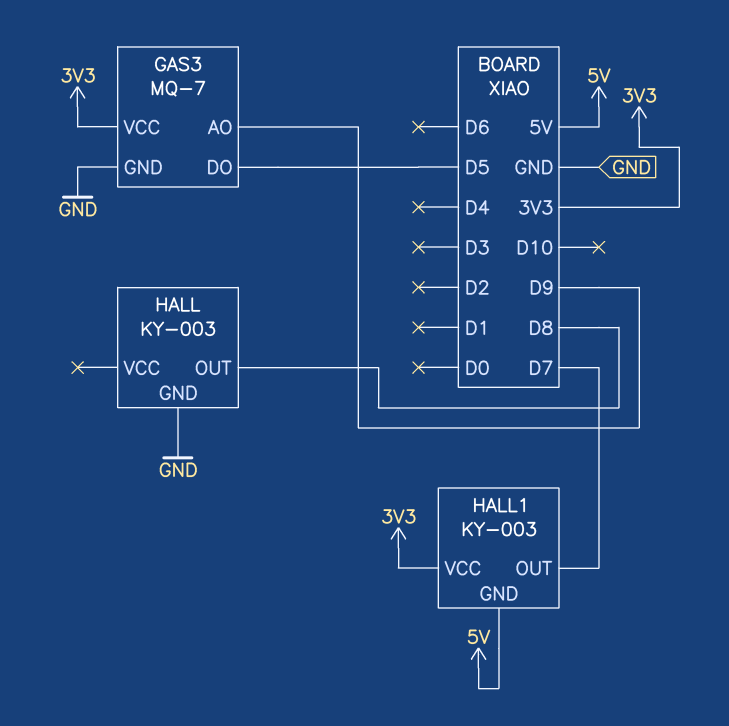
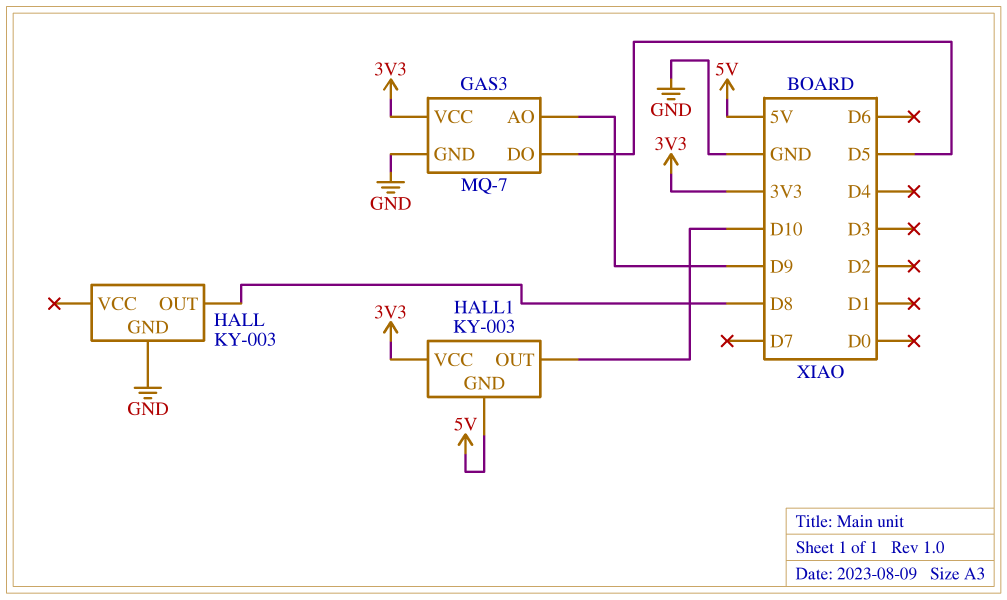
HALL1 pin OUT: D7 -> D10

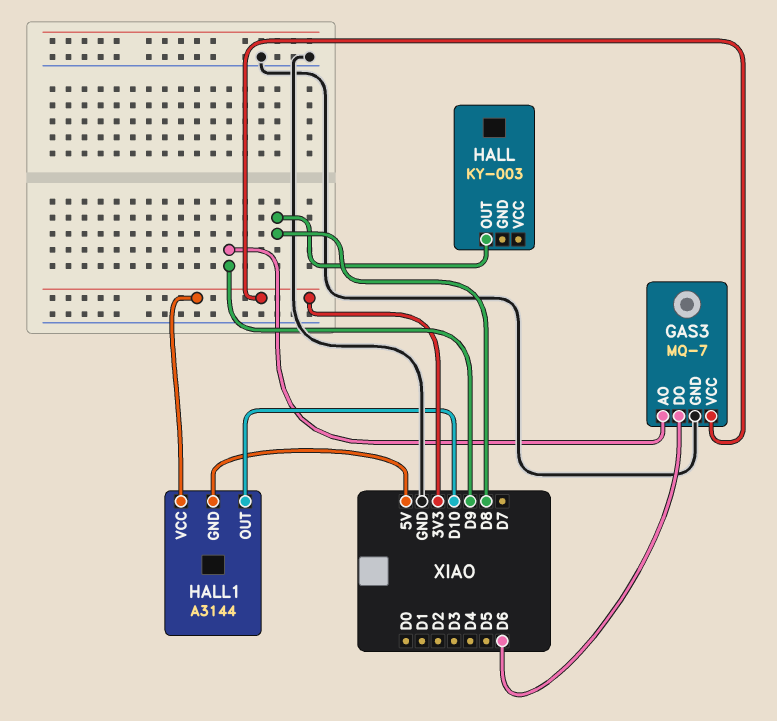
GAS3 pin DO: D5 -> D6
HALL pin GND: GND -> none
HALL1: KY-003 -> A3144

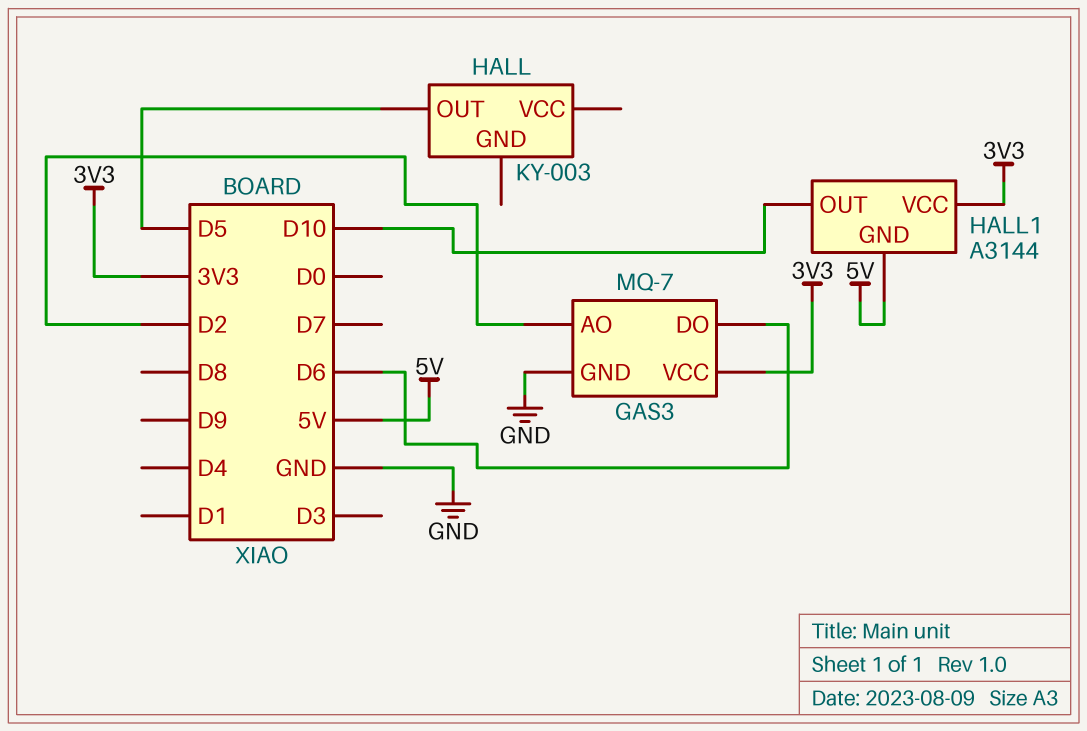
GAS3 pin AO: D9 -> D2
HALL pin OUT: D8 -> D5

